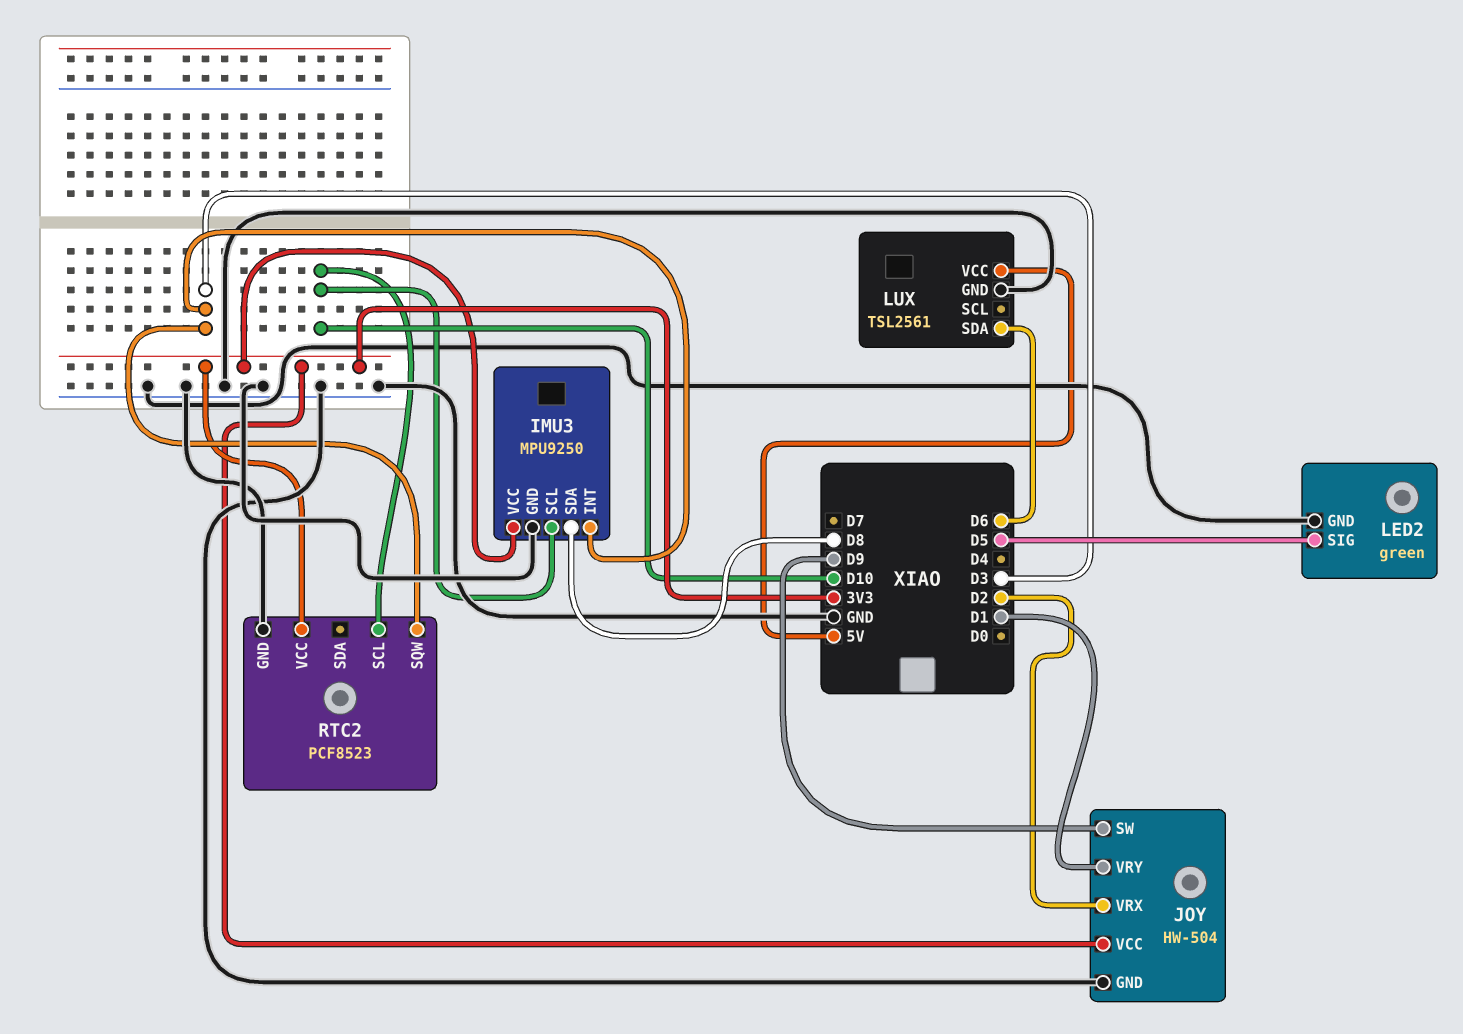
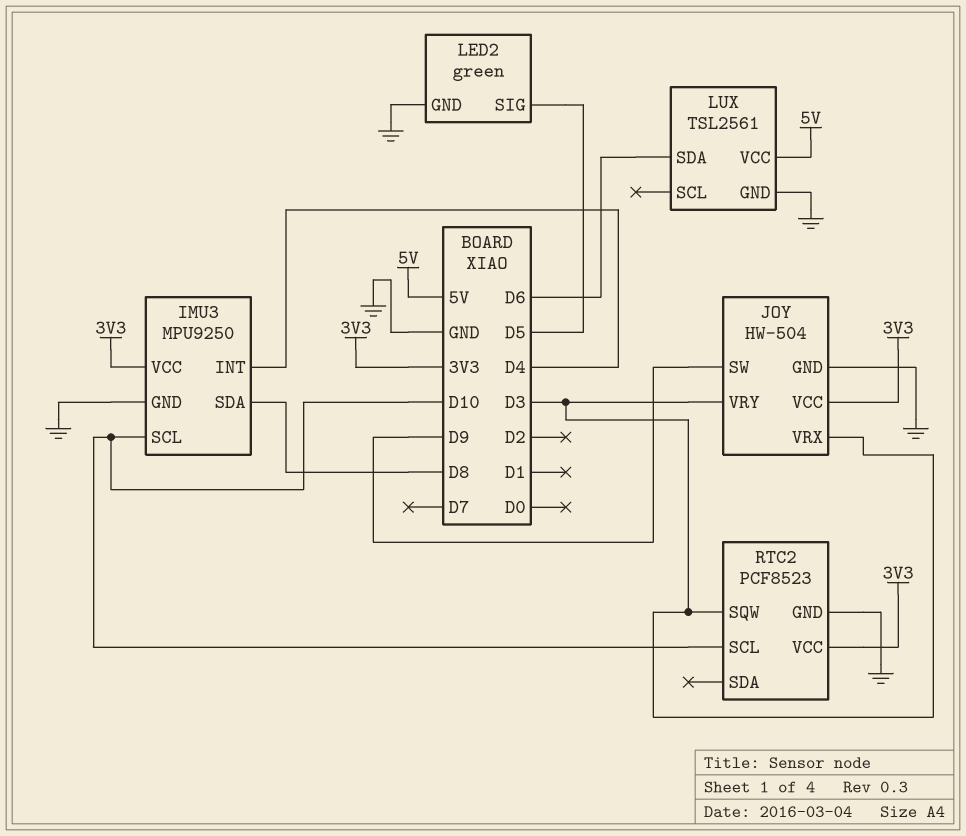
IMU3 pin INT: D3 -> D4
JOY pin VRX: D2 -> D3
JOY pin VRY: D1 -> D3

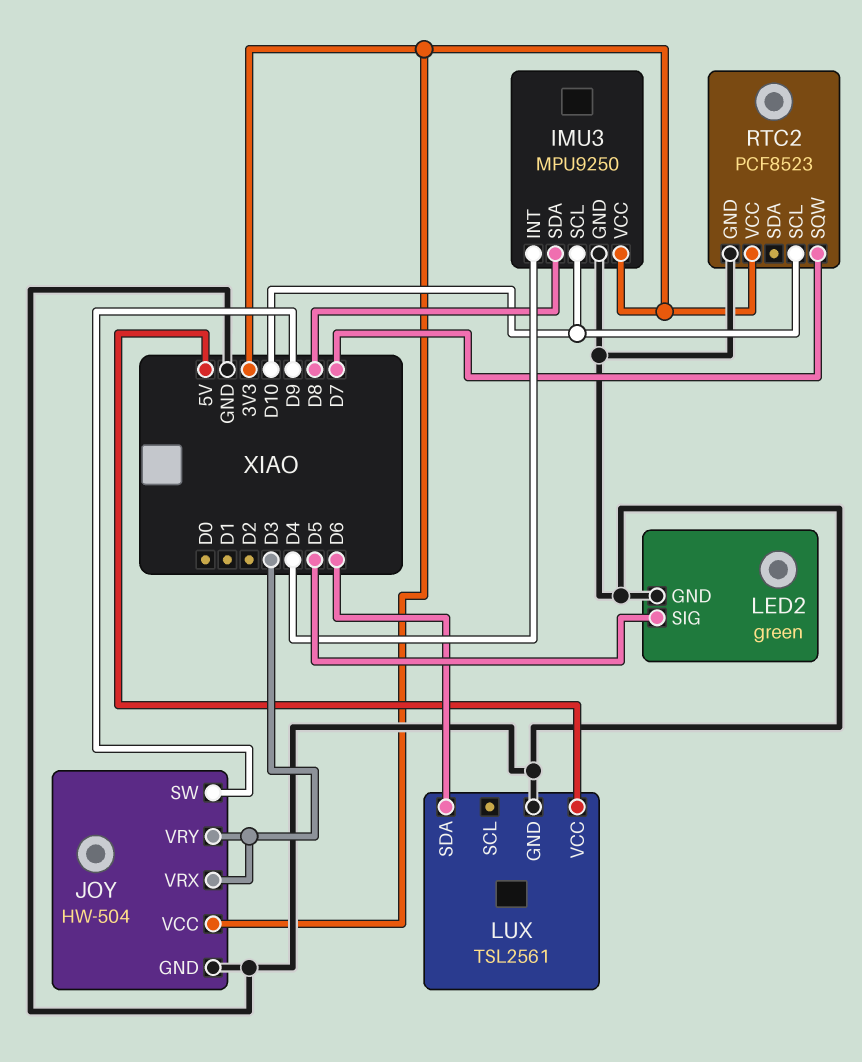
RTC2 pin SQW: D3 -> D7

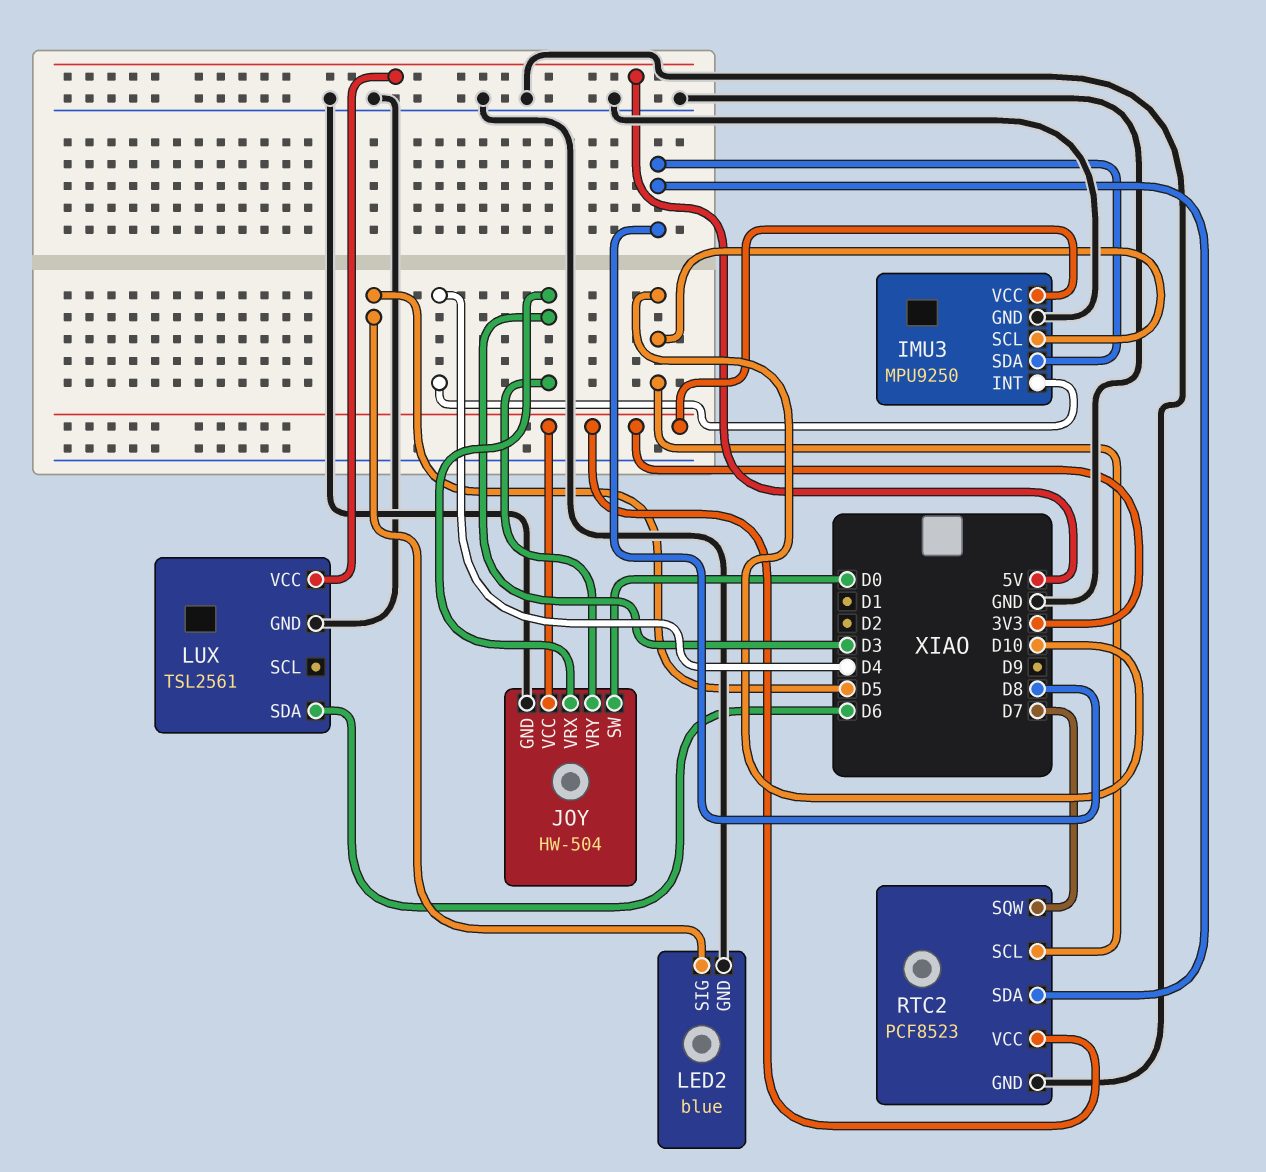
JOY pin SW: D9 -> D0
LED2: green -> blue
RTC2 pin SDA: none -> D8

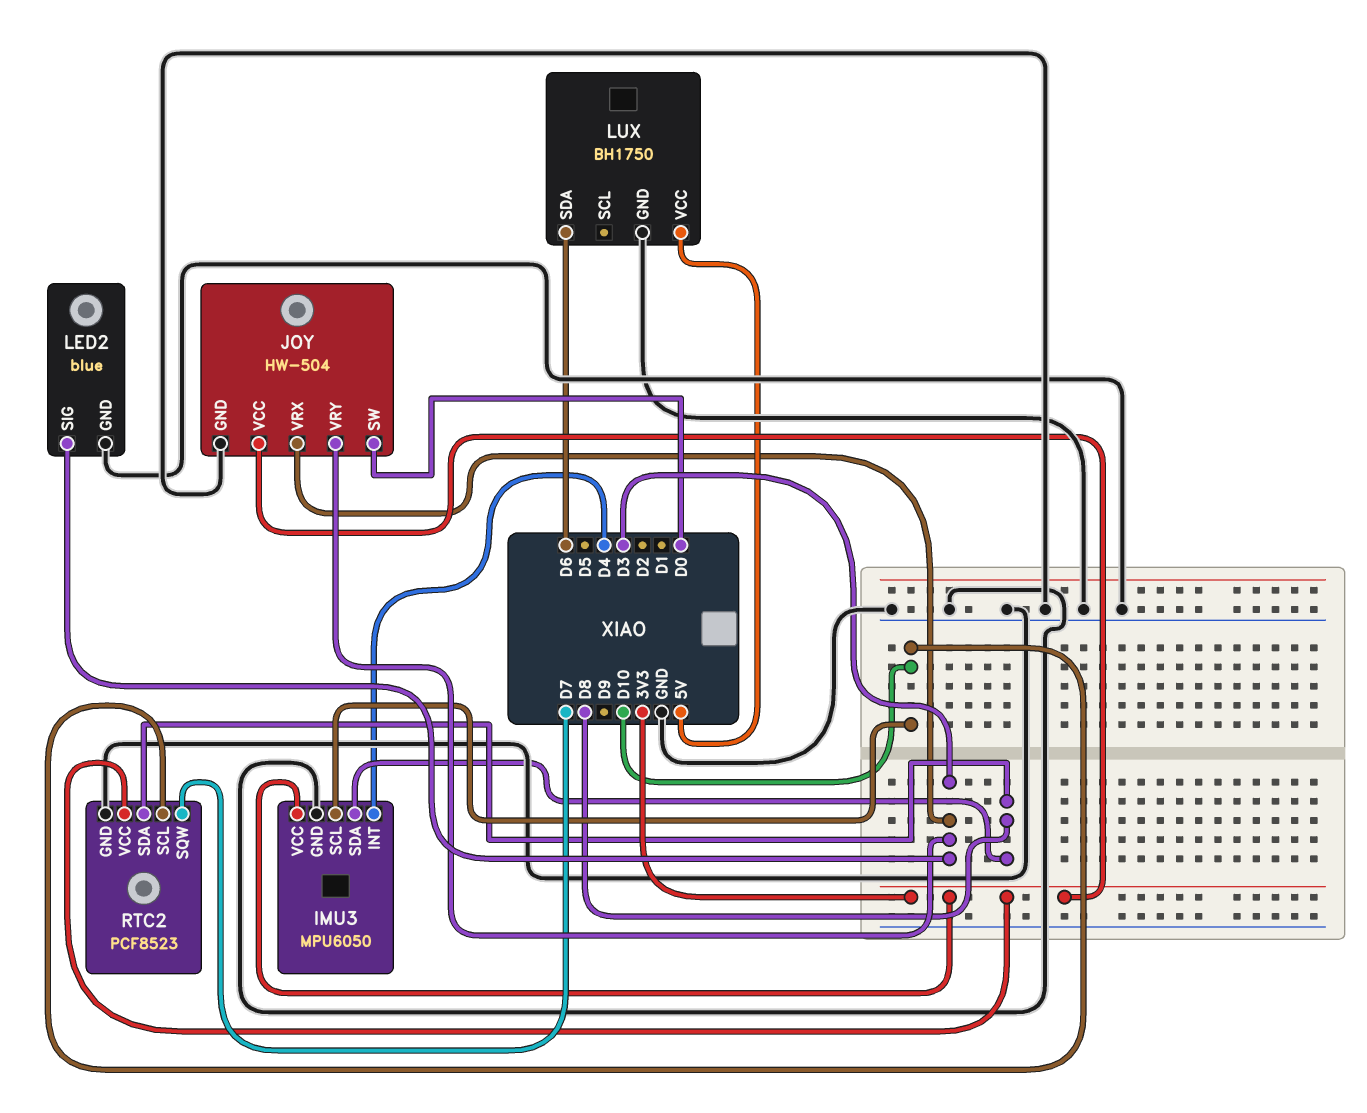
IMU3: MPU9250 -> MPU6050
LED2 pin SIG: D5 -> D3
LUX: TSL2561 -> BH1750

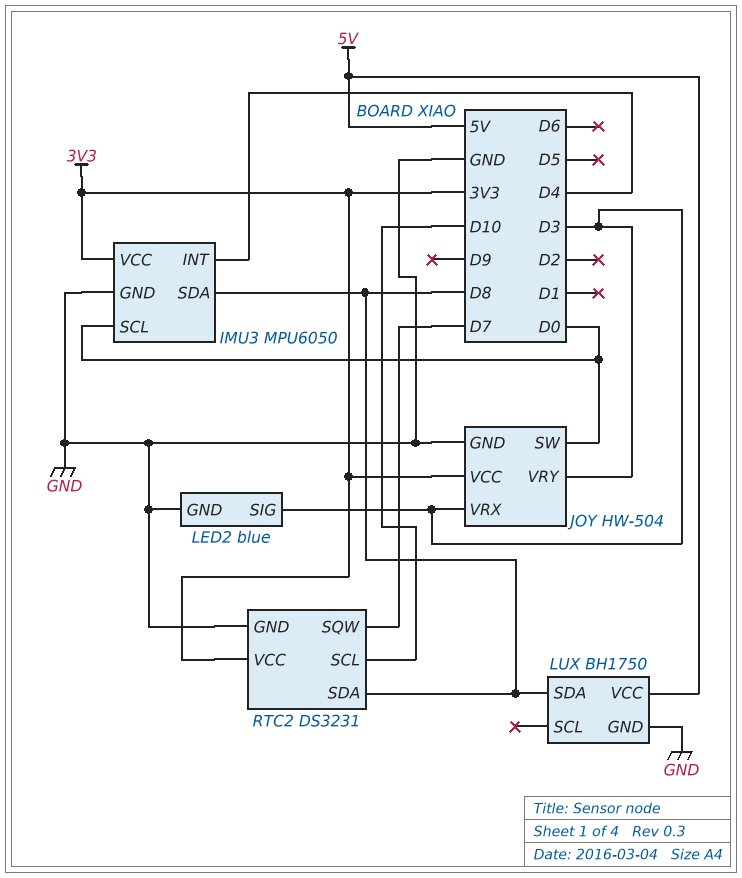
IMU3 pin SCL: D10 -> D0
LUX pin SDA: D6 -> D8
RTC2: PCF8523 -> DS3231

